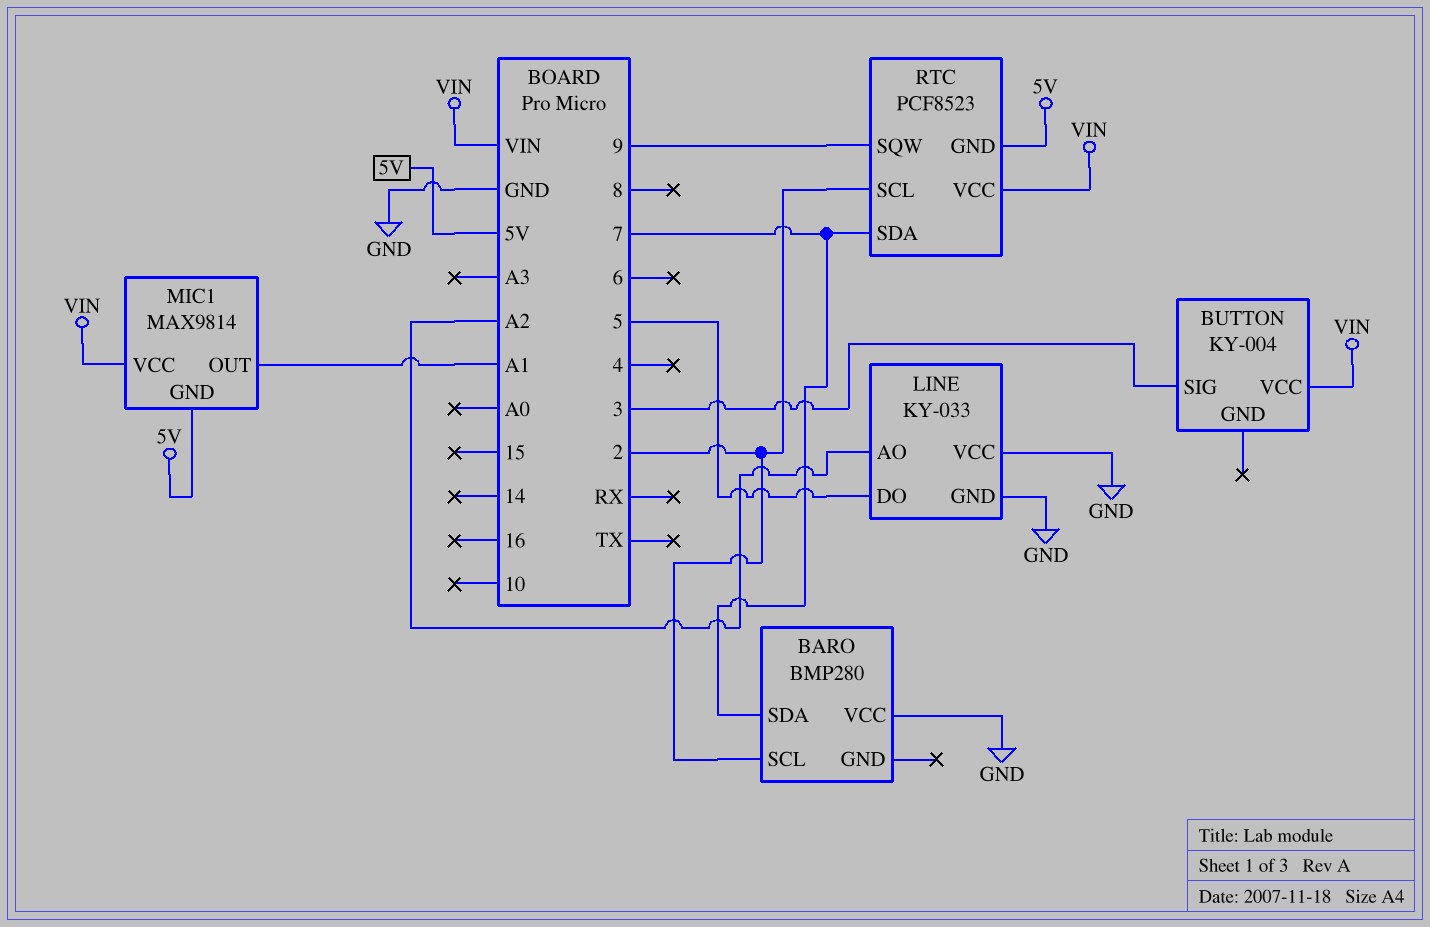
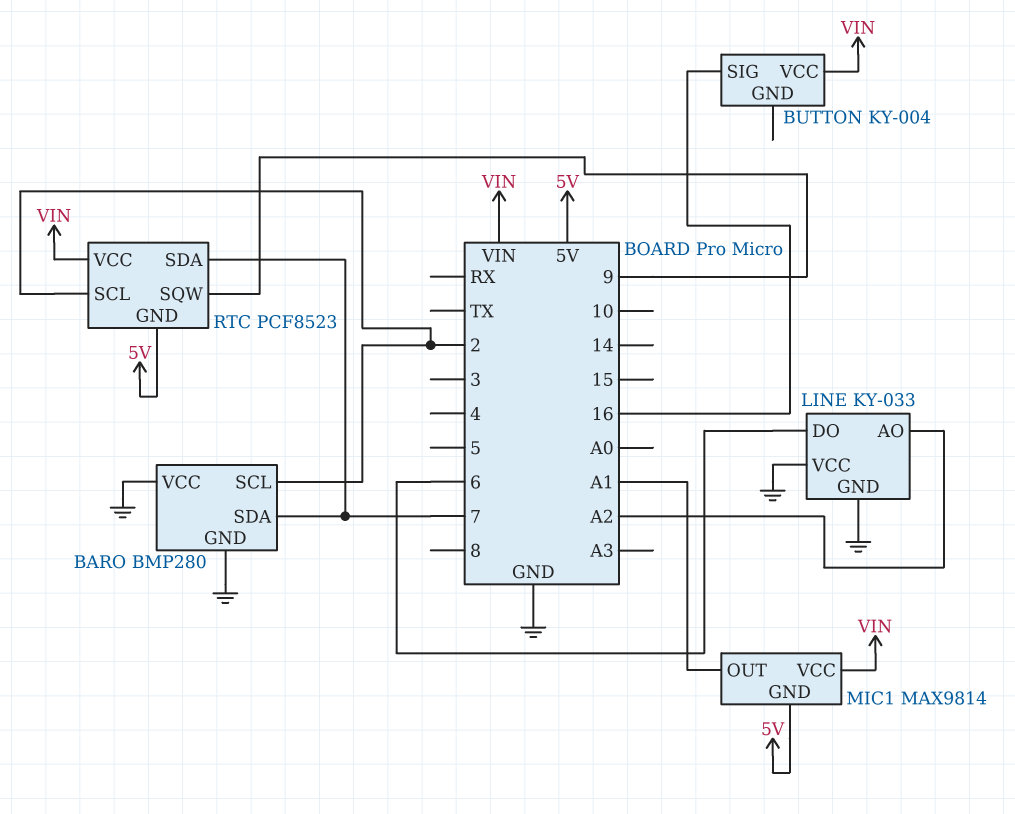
BARO pin GND: none -> GND
BUTTON pin SIG: 3 -> 16
LINE pin DO: 5 -> 6

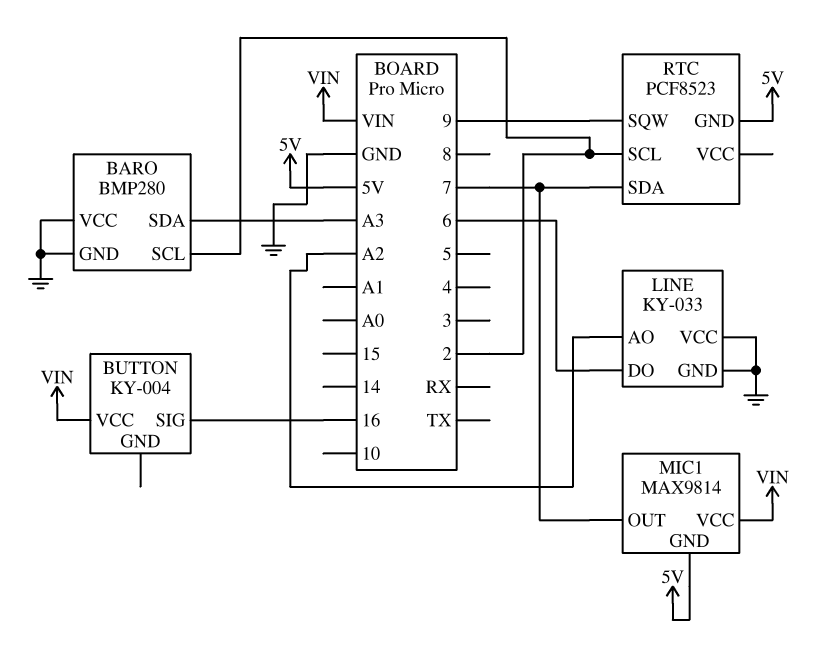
BARO pin SDA: 7 -> A3
MIC1 pin OUT: A1 -> 7
RTC pin VCC: VIN -> none

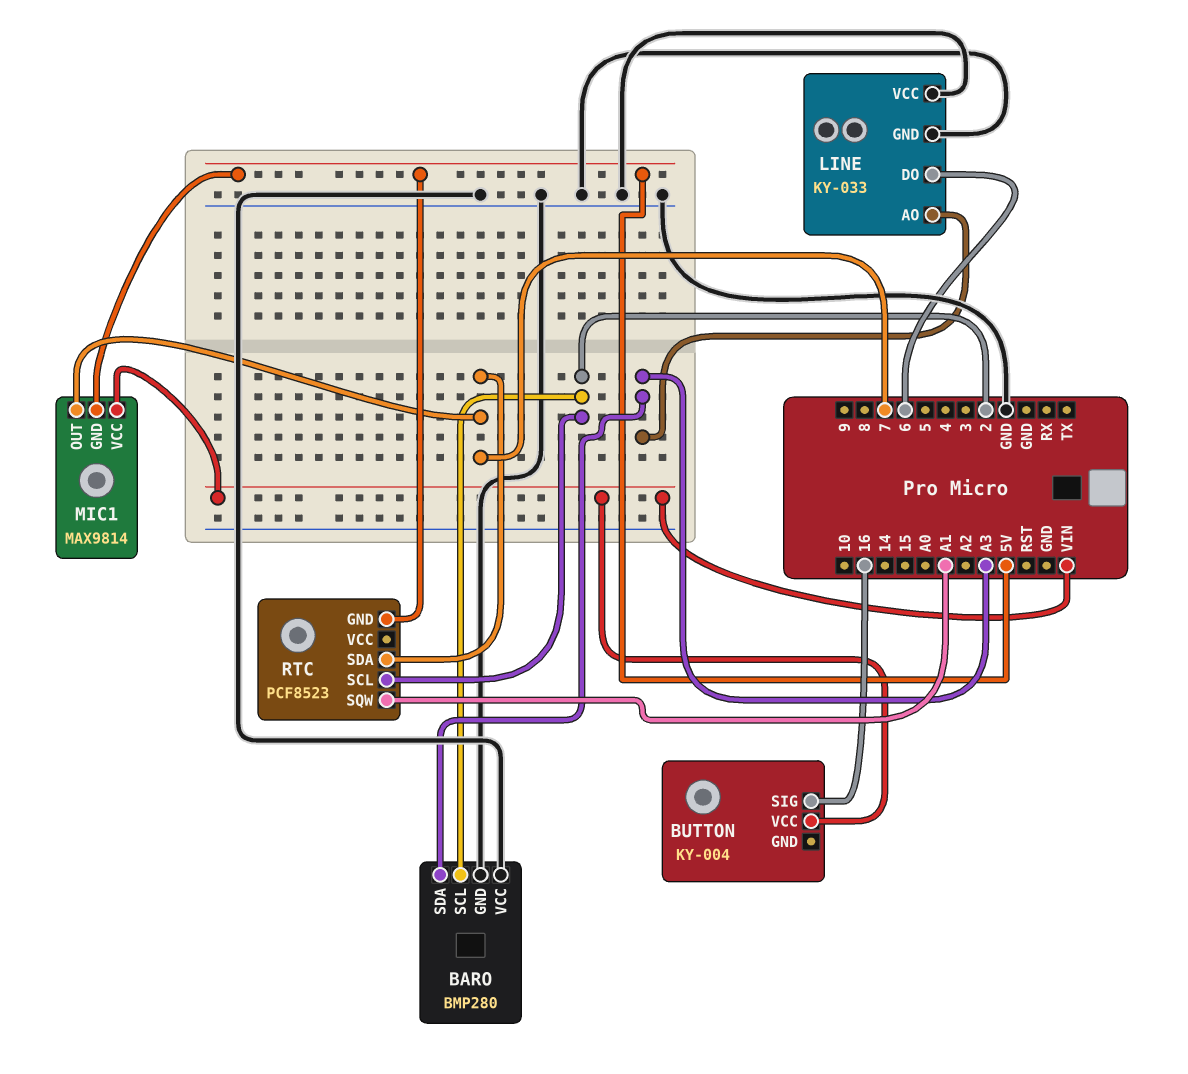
LINE pin AO: A2 -> A3
RTC pin SQW: 9 -> A1

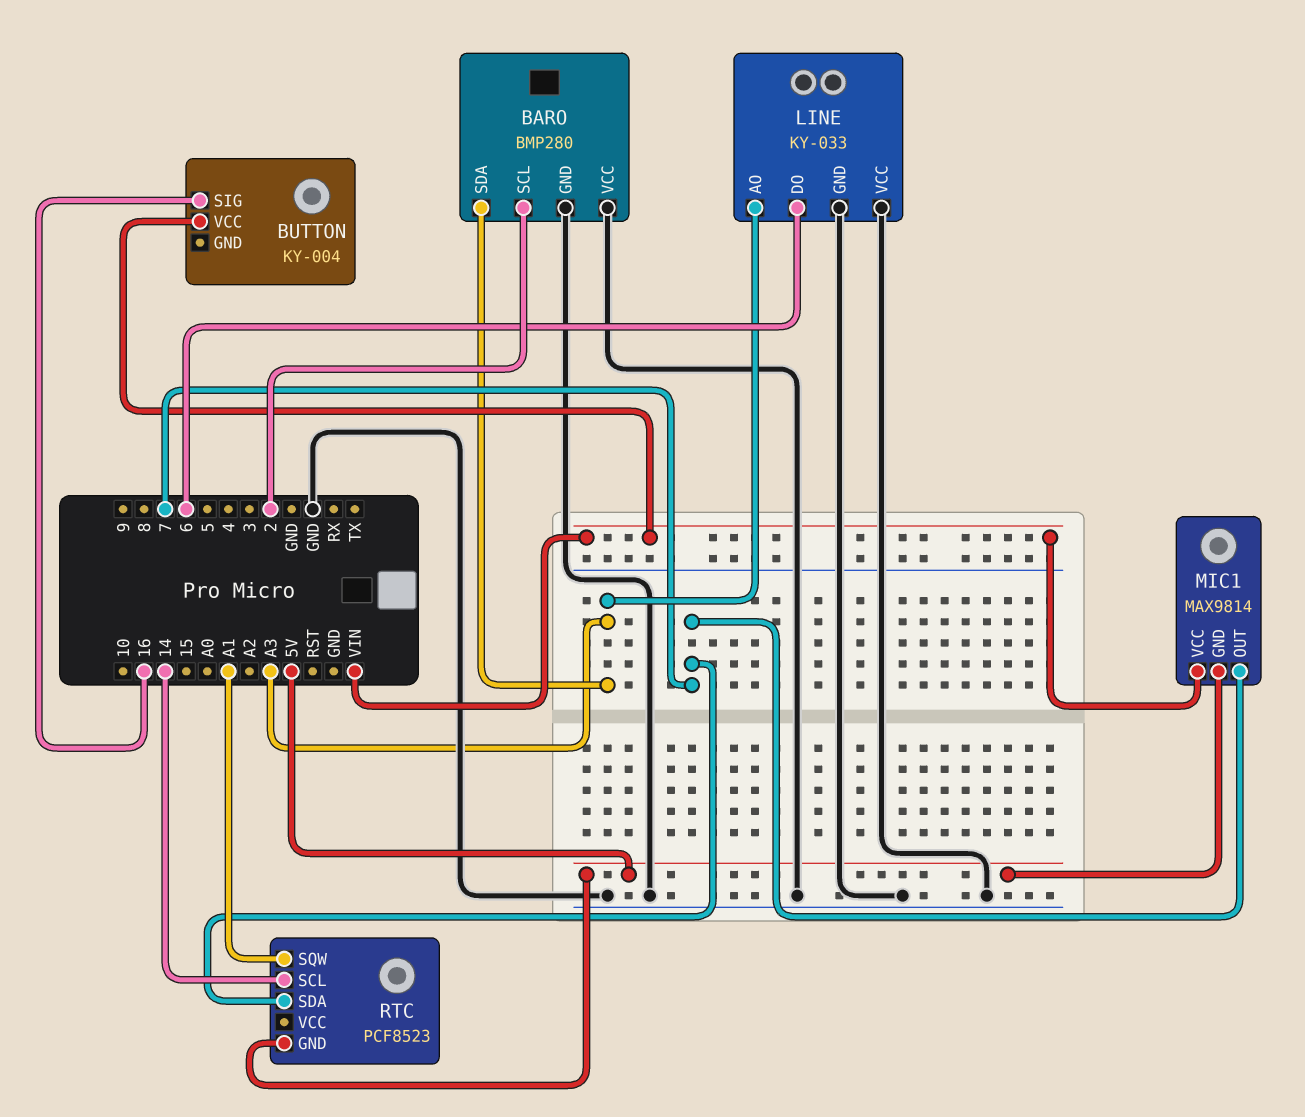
RTC pin SCL: 2 -> 14

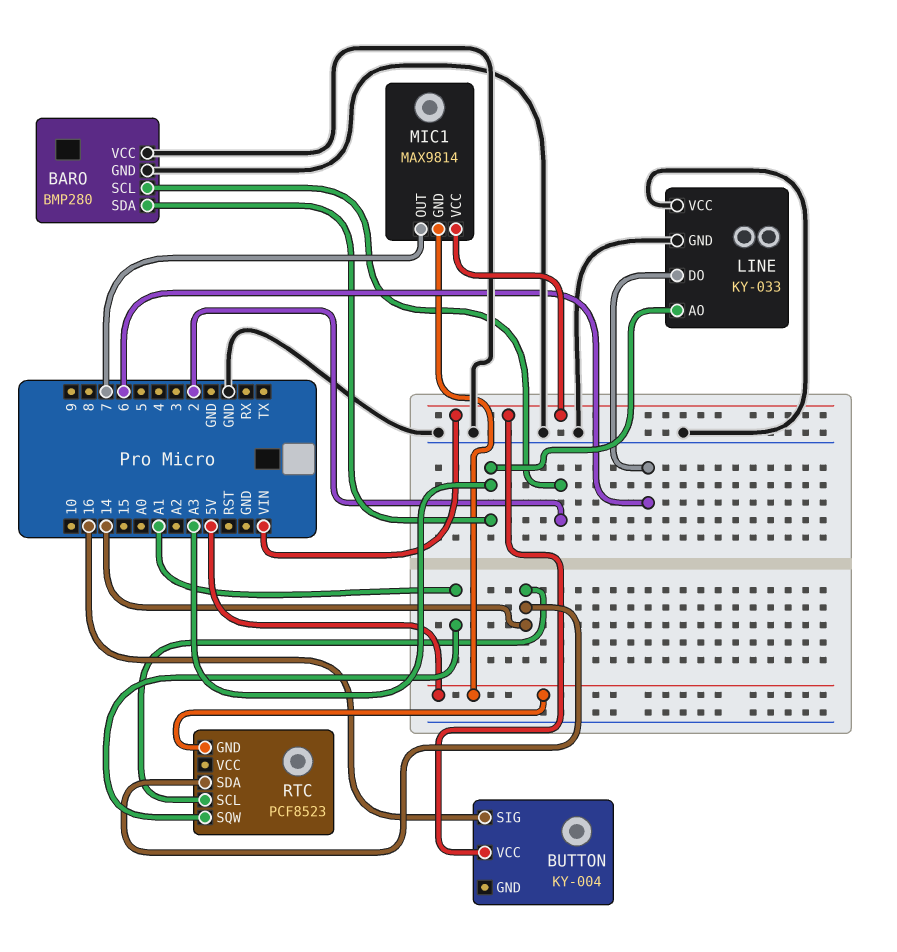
RTC pin SDA: 7 -> 14

